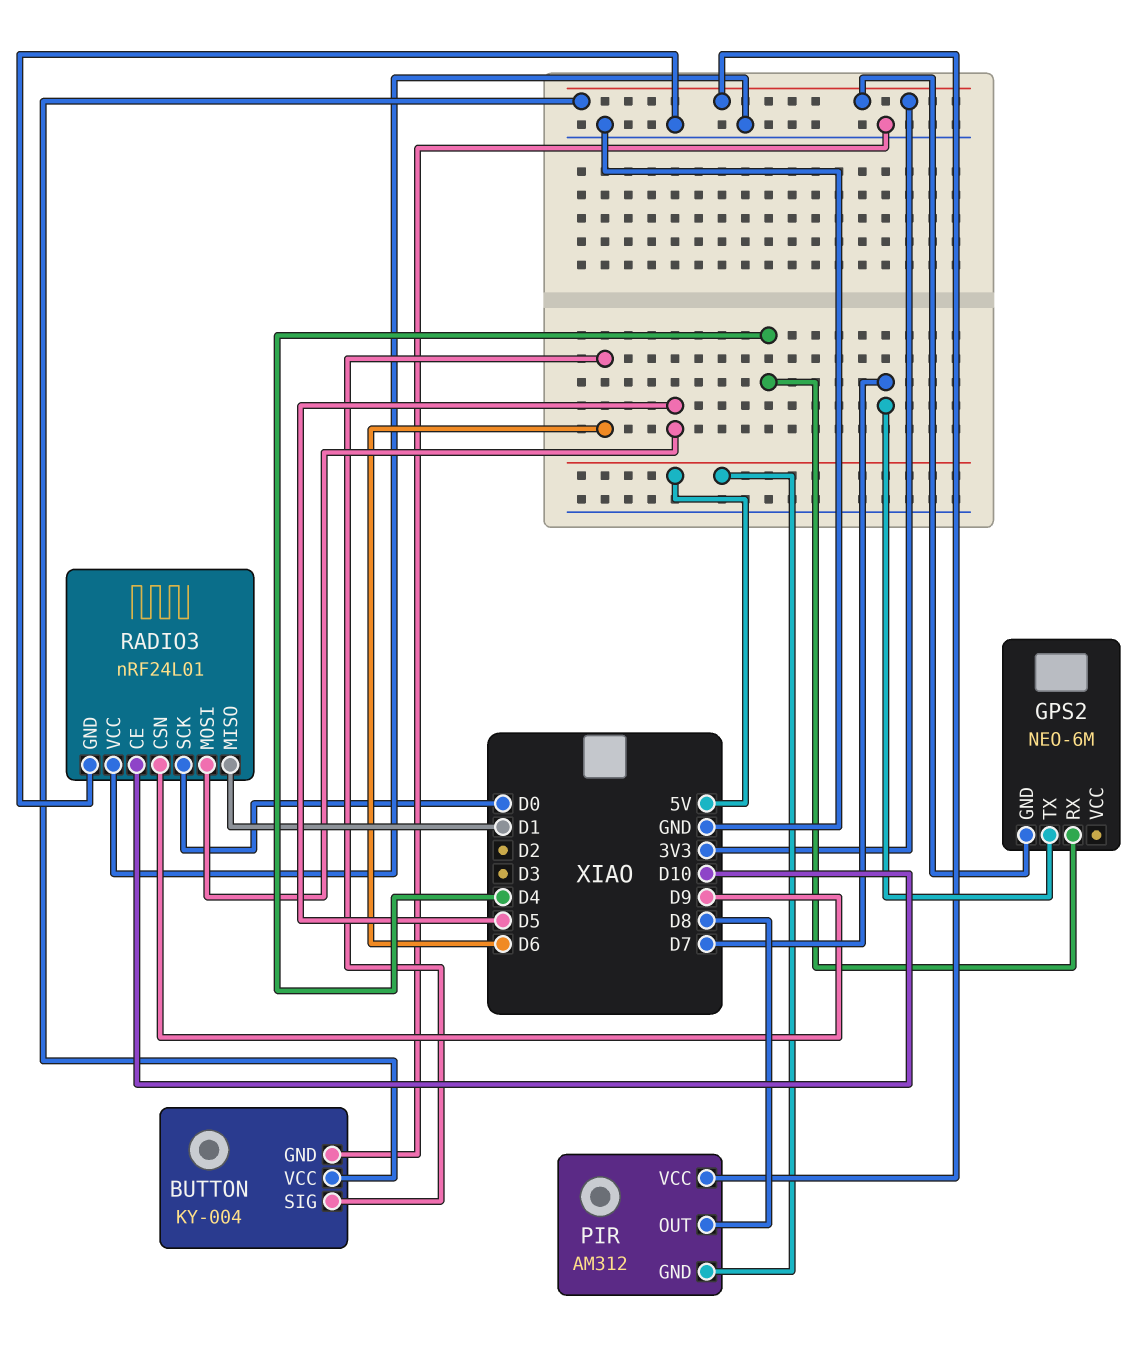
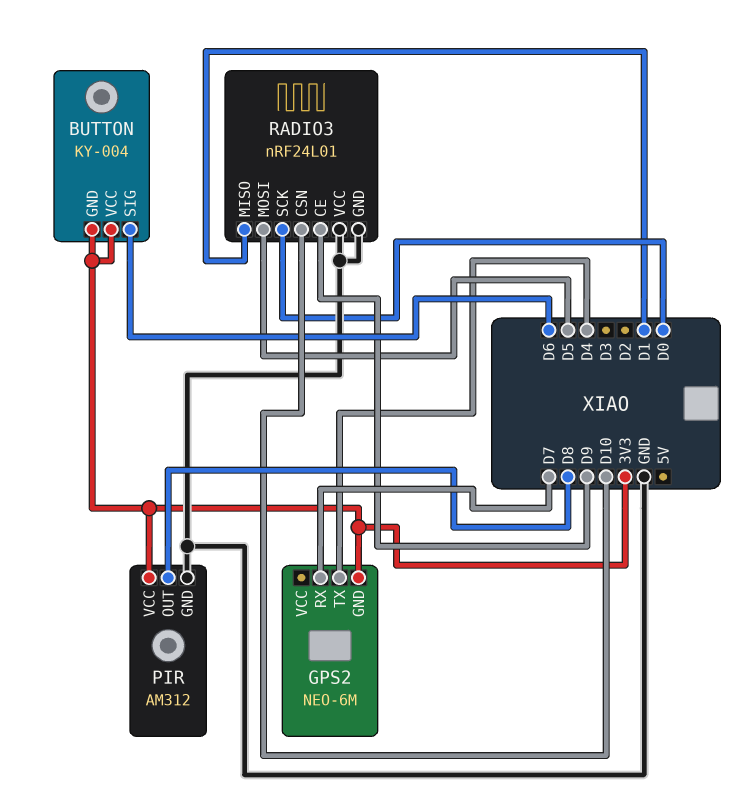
BUTTON pin GND: GND -> 3V3
GPS2 pin RX: D4 -> D7
GPS2 pin TX: D7 -> D4
PIR pin GND: 5V -> GND
RADIO3 pin CE: D10 -> D9
RADIO3 pin CSN: D9 -> D10

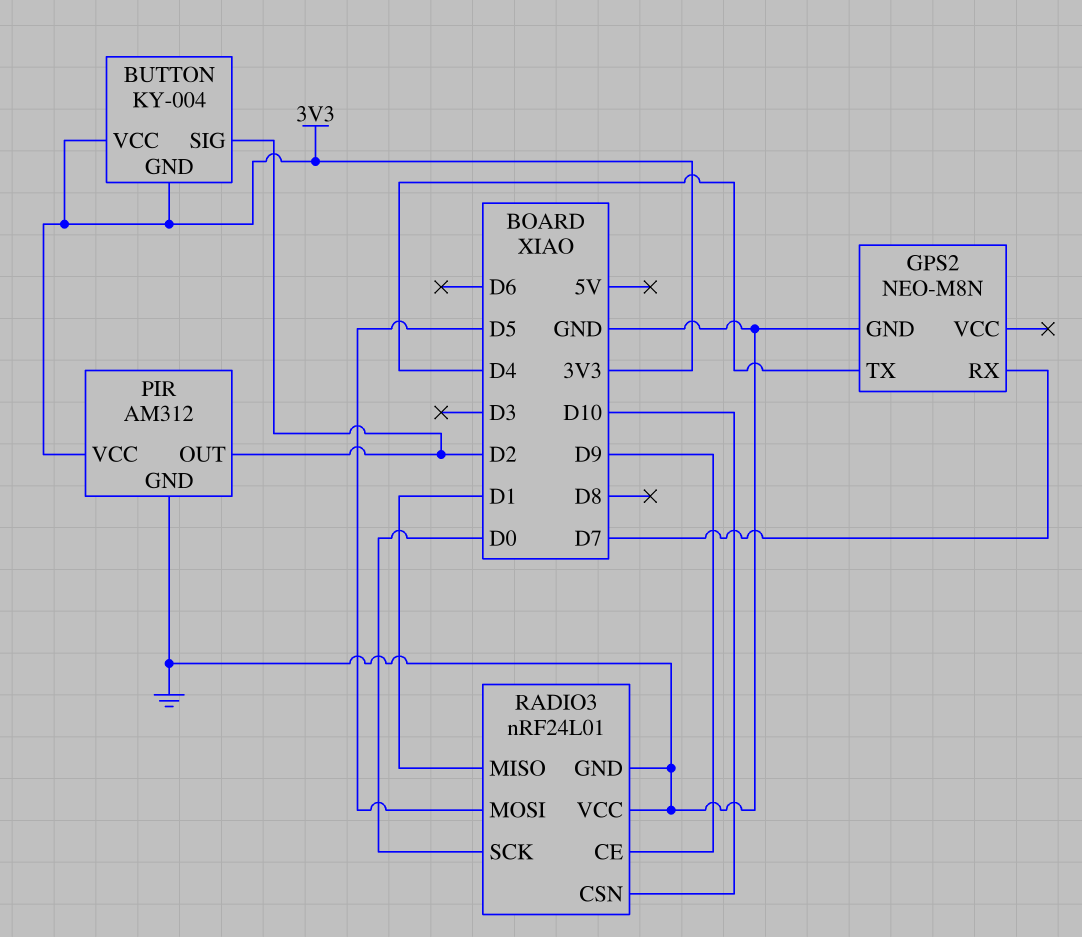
BUTTON pin SIG: D6 -> D2
GPS2: NEO-6M -> NEO-M8N
GPS2 pin GND: 3V3 -> GND
PIR pin OUT: D8 -> D2

